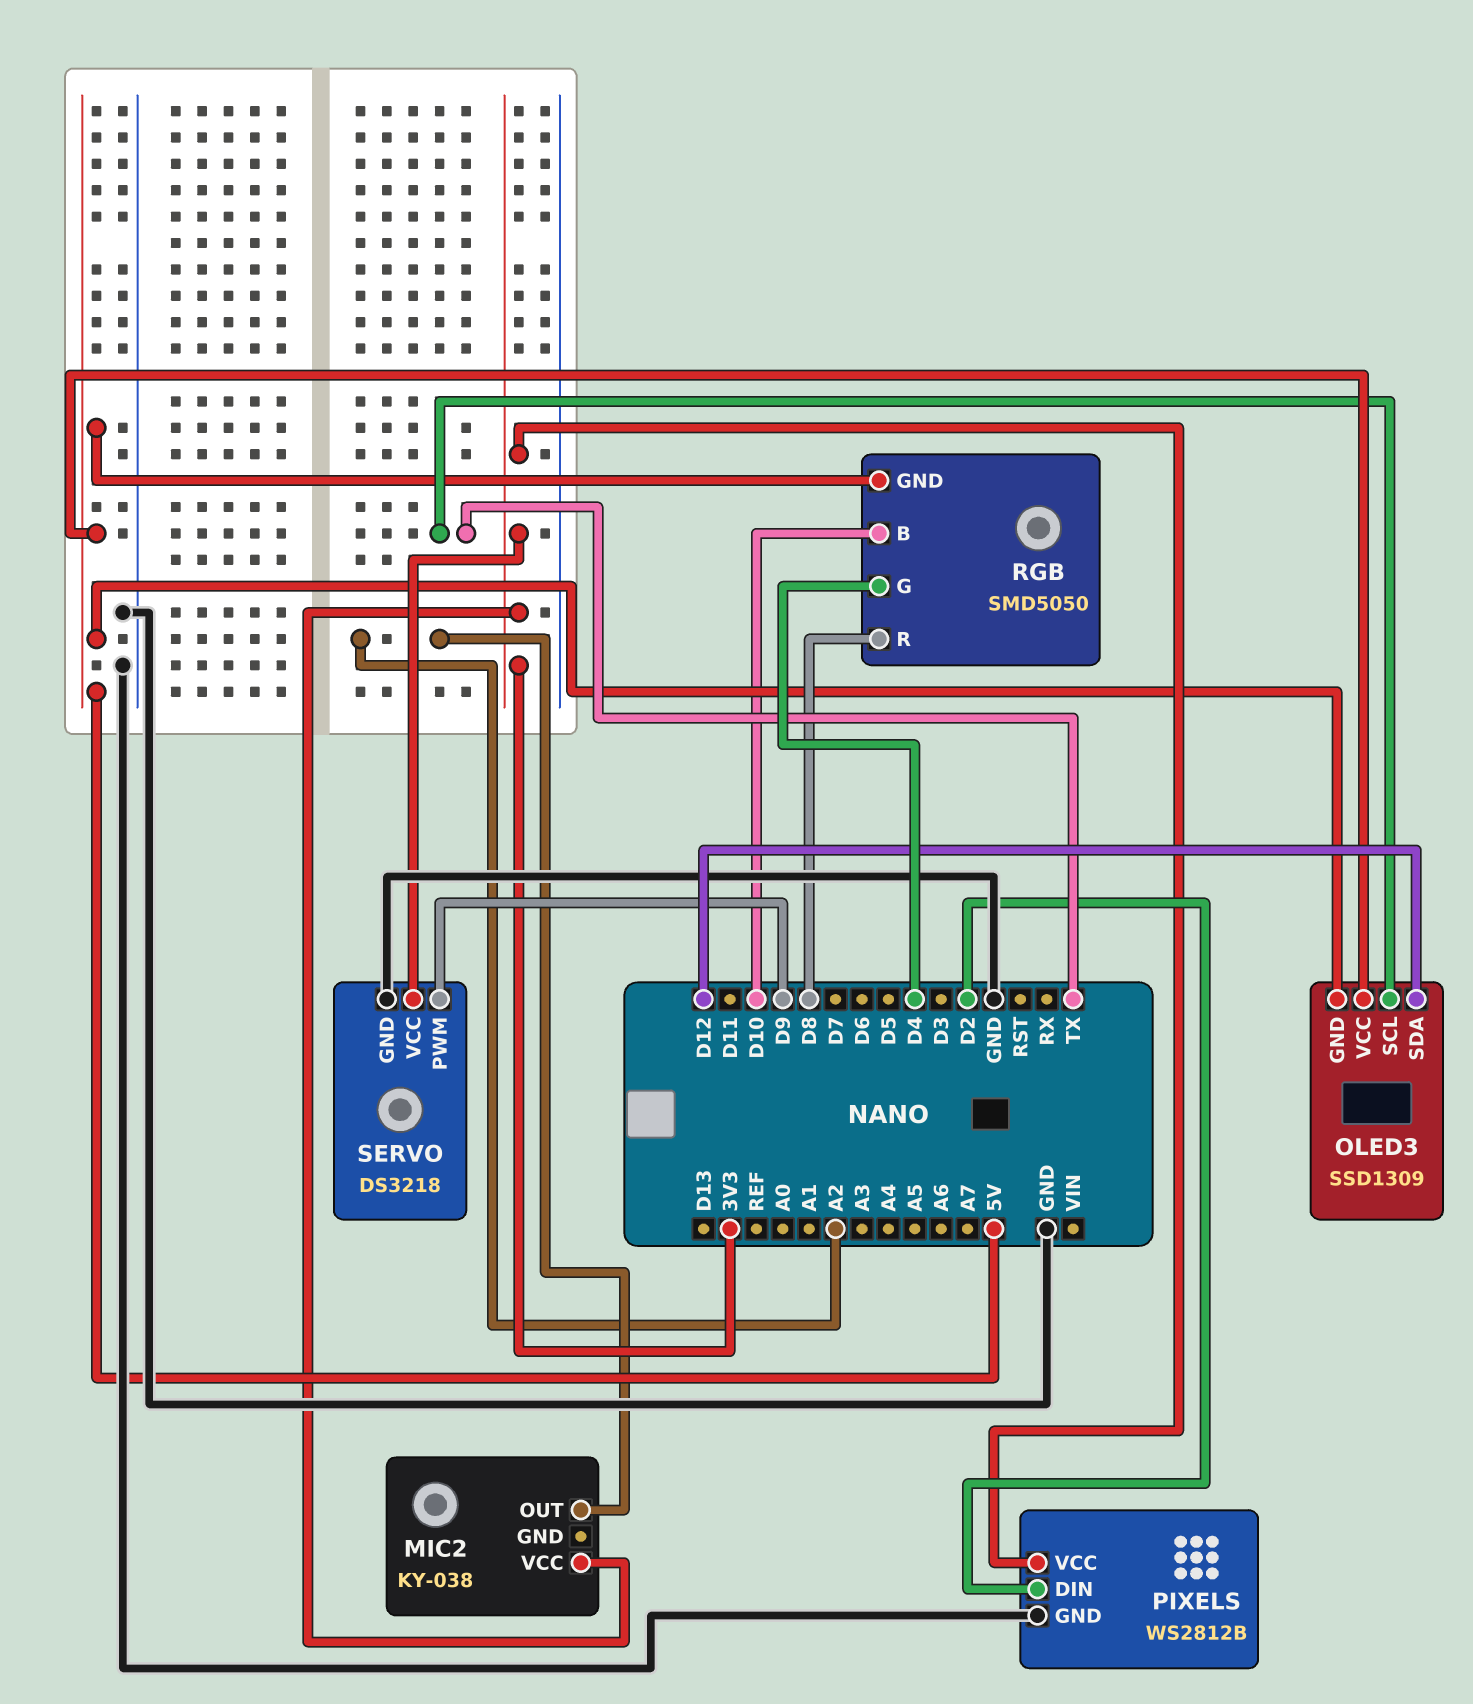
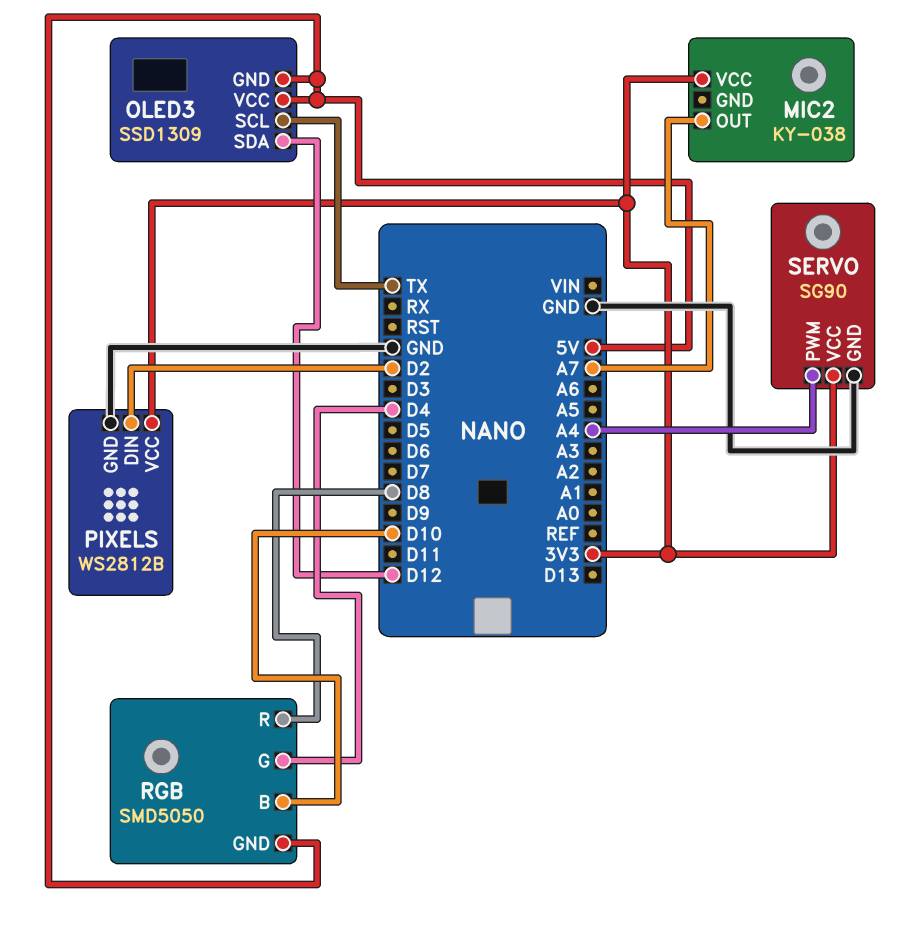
MIC2 pin OUT: A2 -> A7
SERVO: DS3218 -> SG90
SERVO pin PWM: D9 -> A4

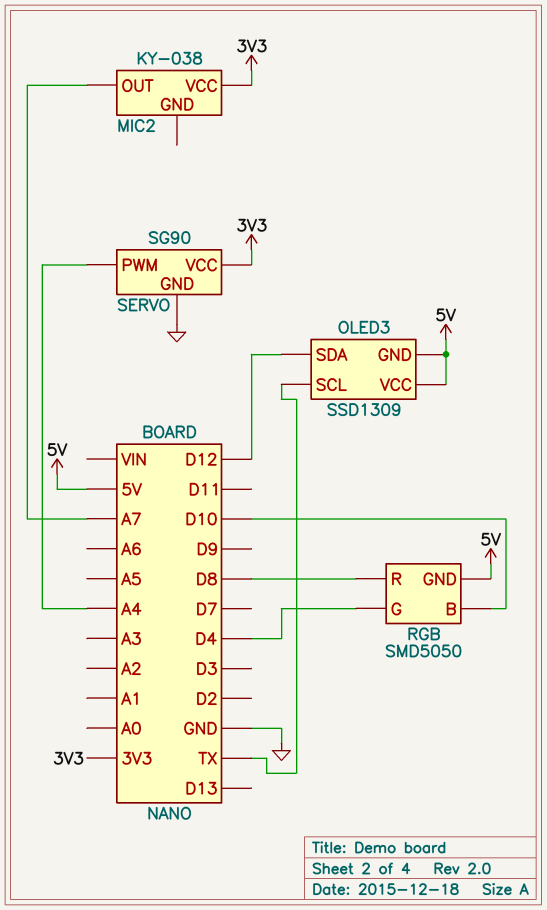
PIXELS: WS2812B -> none
PIXELS pin DIN: D2 -> none
PIXELS pin GND: GND -> none
PIXELS pin VCC: 3V3 -> none

